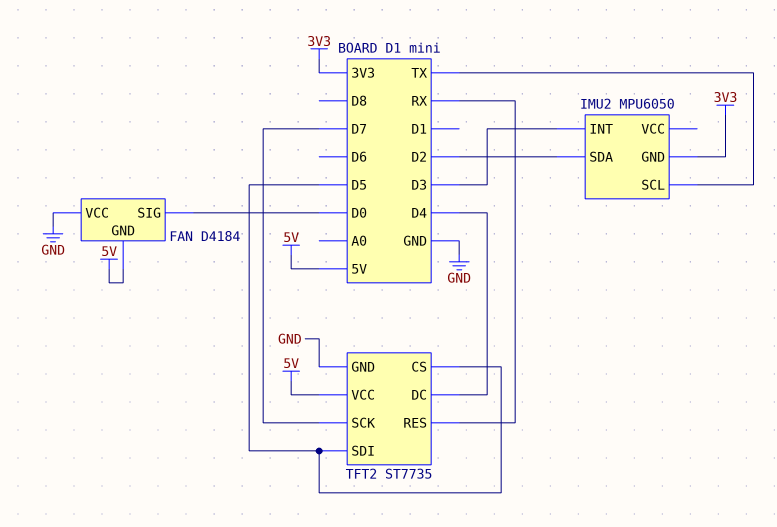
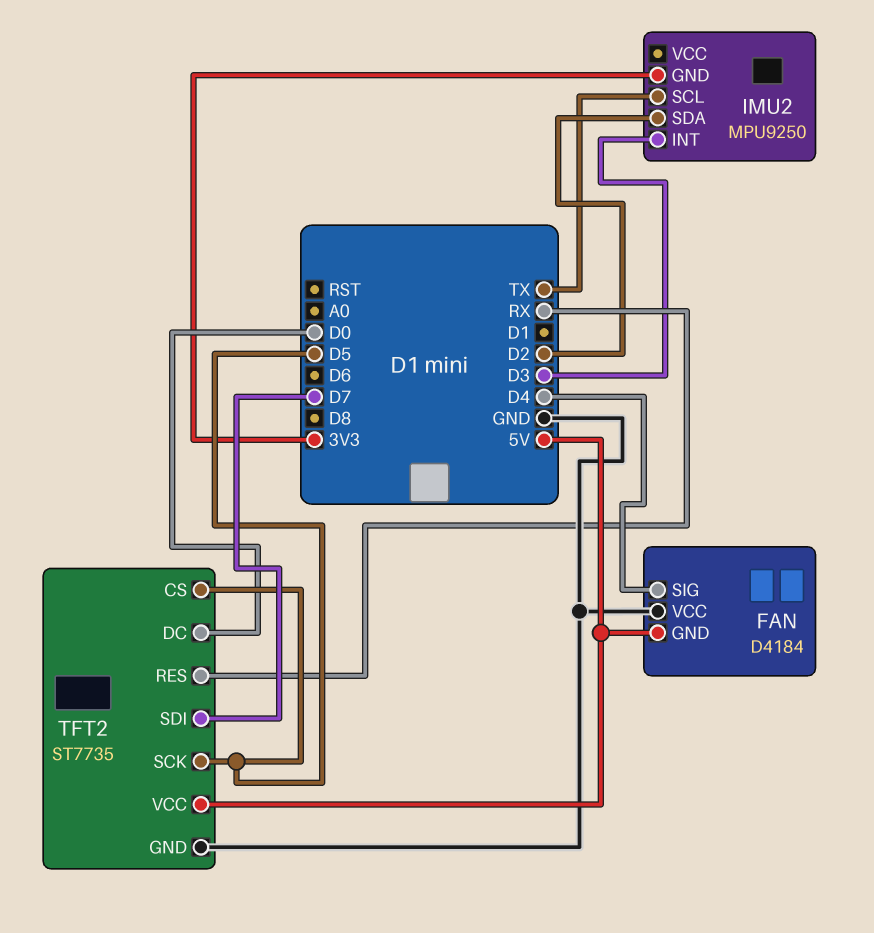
FAN pin SIG: D0 -> D4
IMU2: MPU6050 -> MPU9250
TFT2 pin DC: D4 -> D0
TFT2 pin SCK: D7 -> D5
TFT2 pin SDI: D5 -> D7

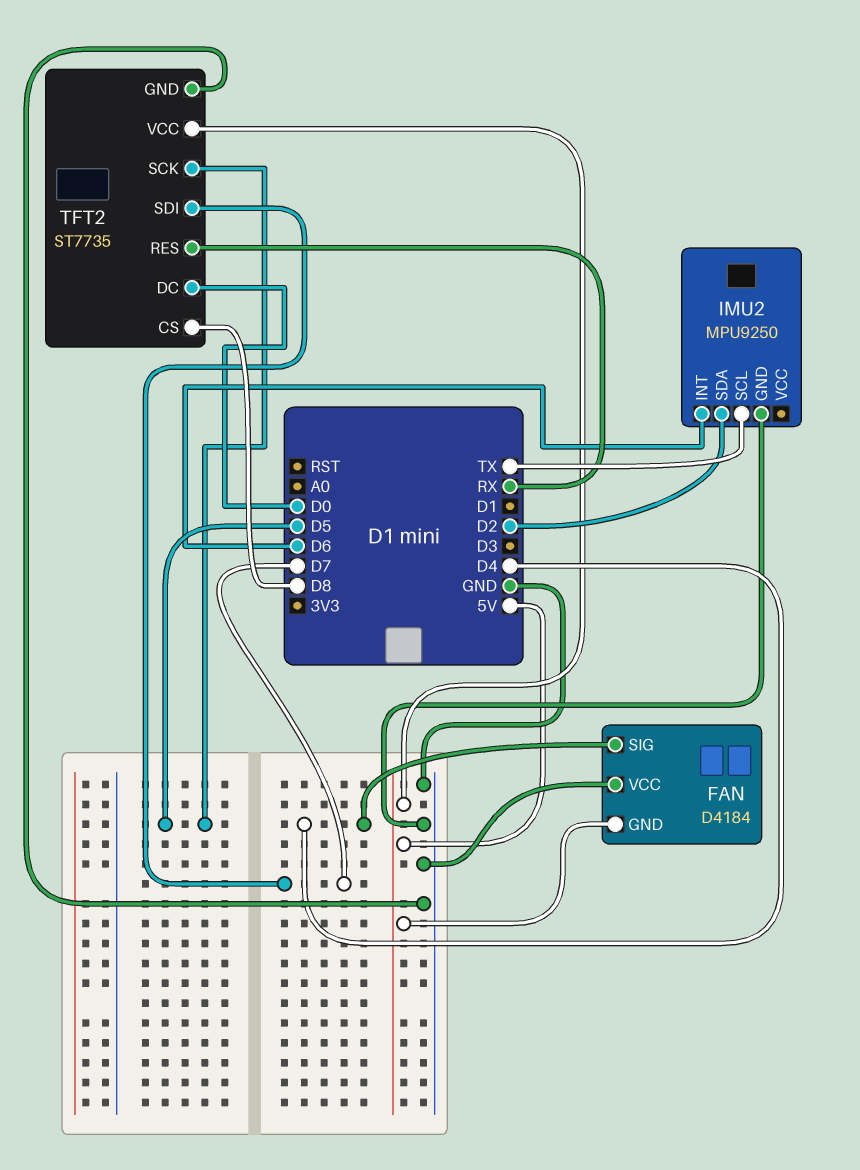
IMU2 pin GND: 3V3 -> GND
IMU2 pin INT: D3 -> D6
TFT2 pin CS: D5 -> D8

